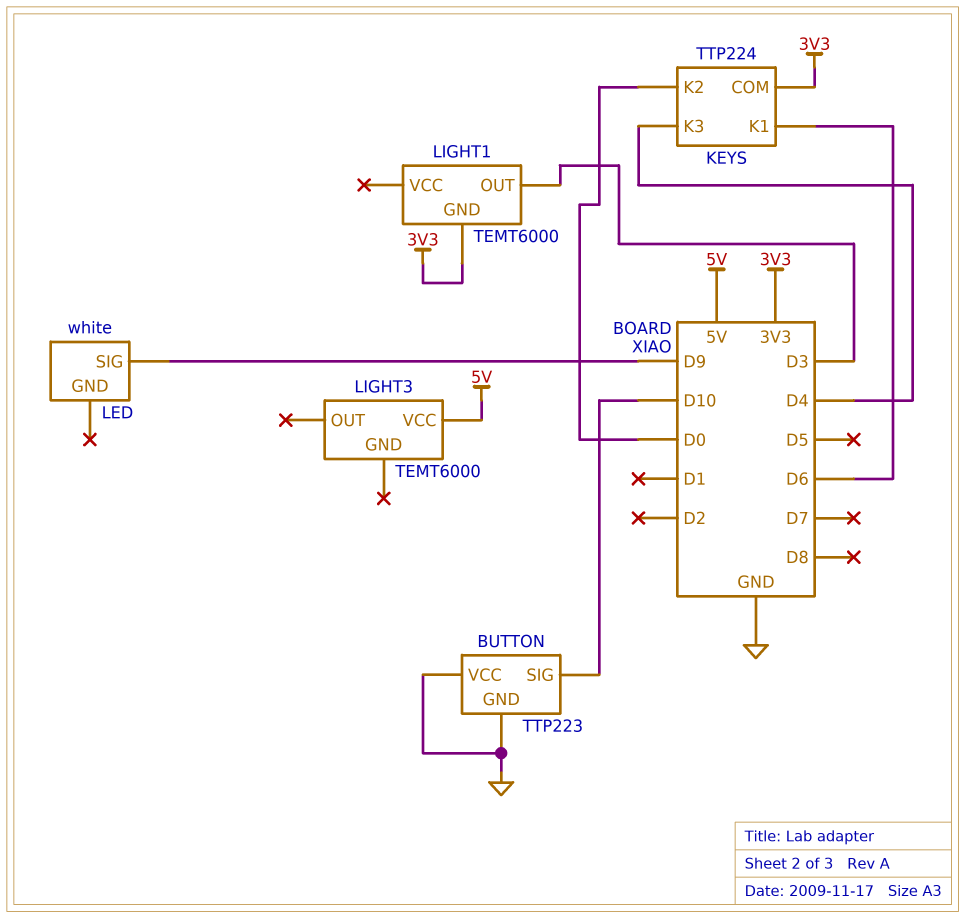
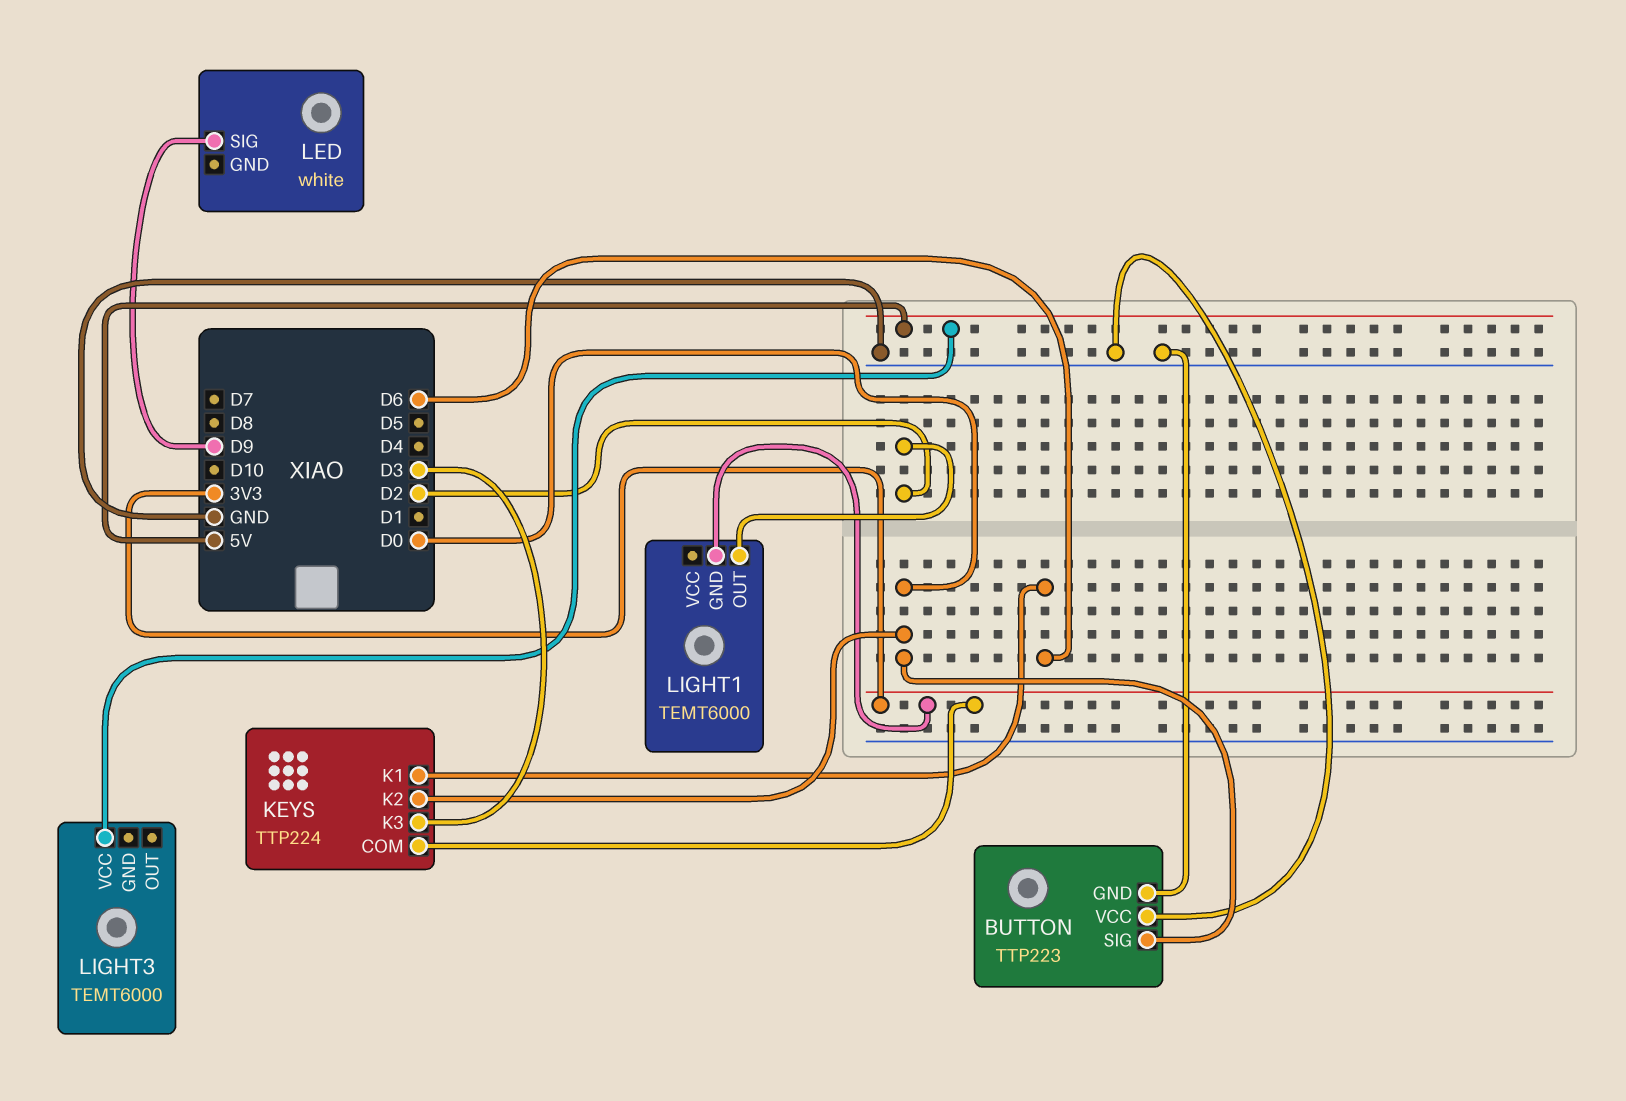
BUTTON pin SIG: D10 -> D0
KEYS pin K3: D4 -> D3
LIGHT1 pin OUT: D3 -> D2

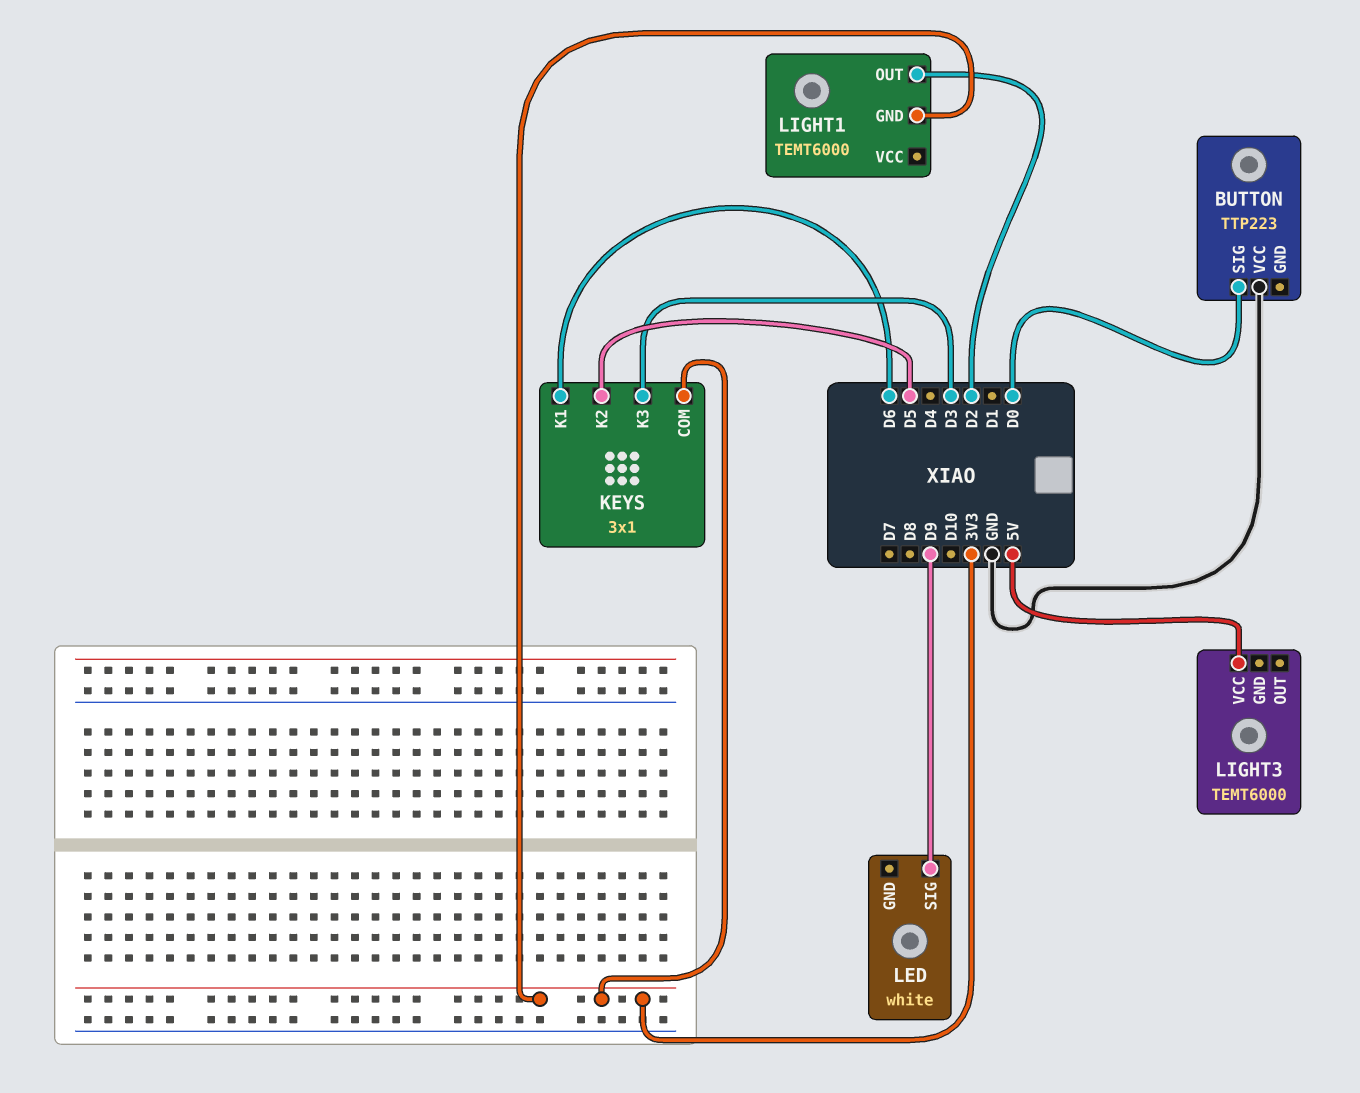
BUTTON pin GND: GND -> none
KEYS: TTP224 -> 3x1
KEYS pin K2: D0 -> D5

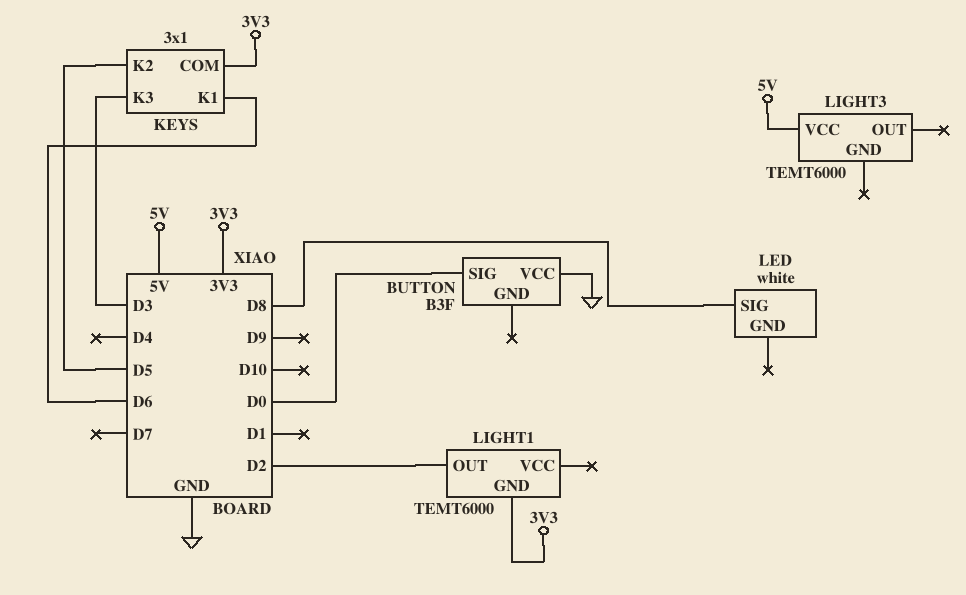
BUTTON: TTP223 -> B3F
LED pin SIG: D9 -> D8

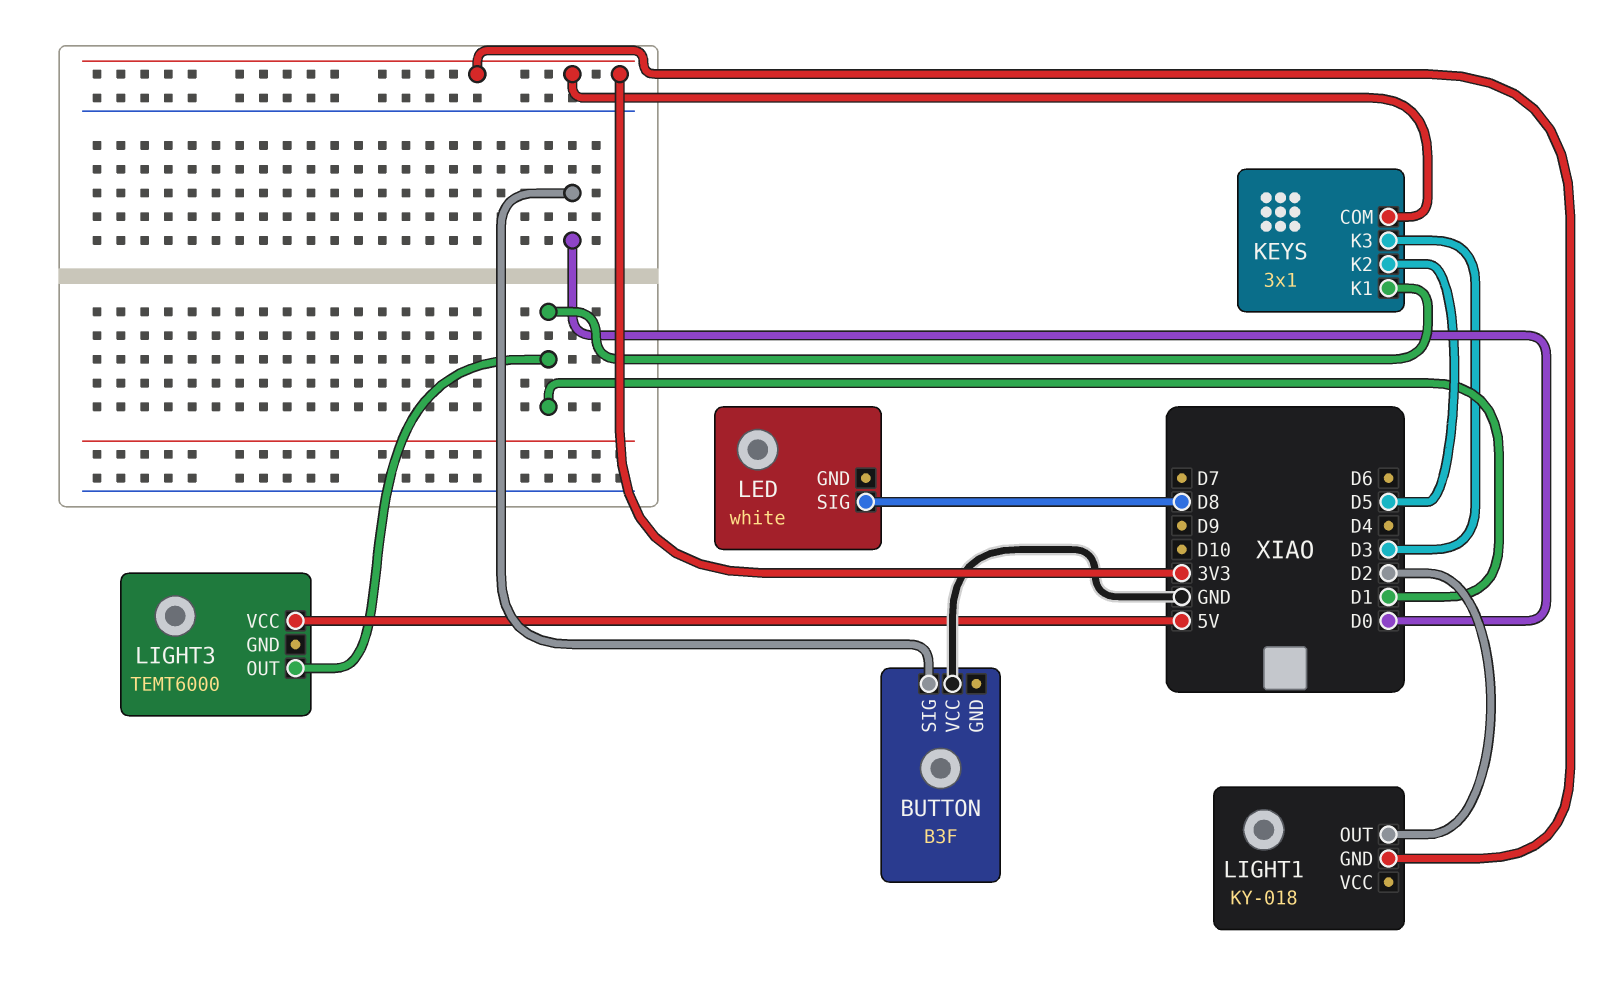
KEYS pin K1: D6 -> D1
LIGHT1: TEMT6000 -> KY-018
LIGHT3 pin OUT: none -> D1

